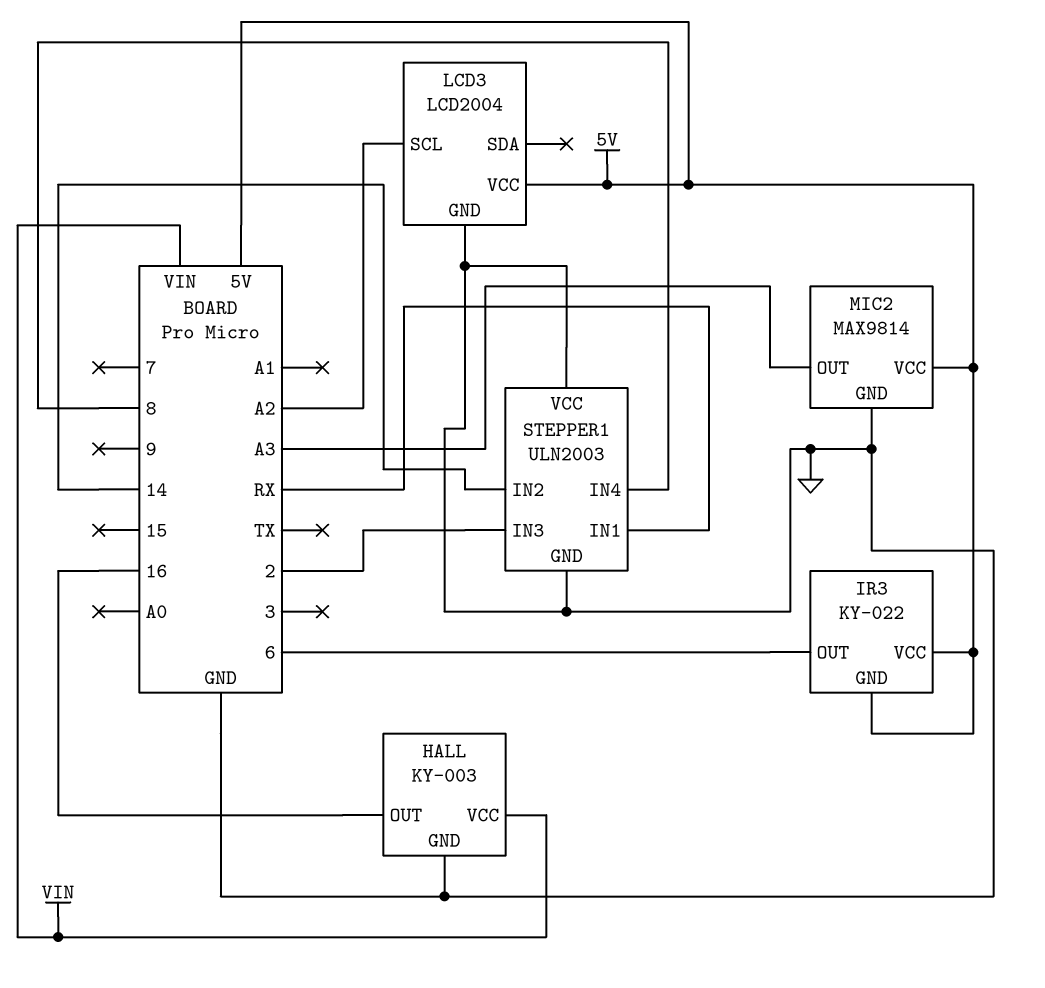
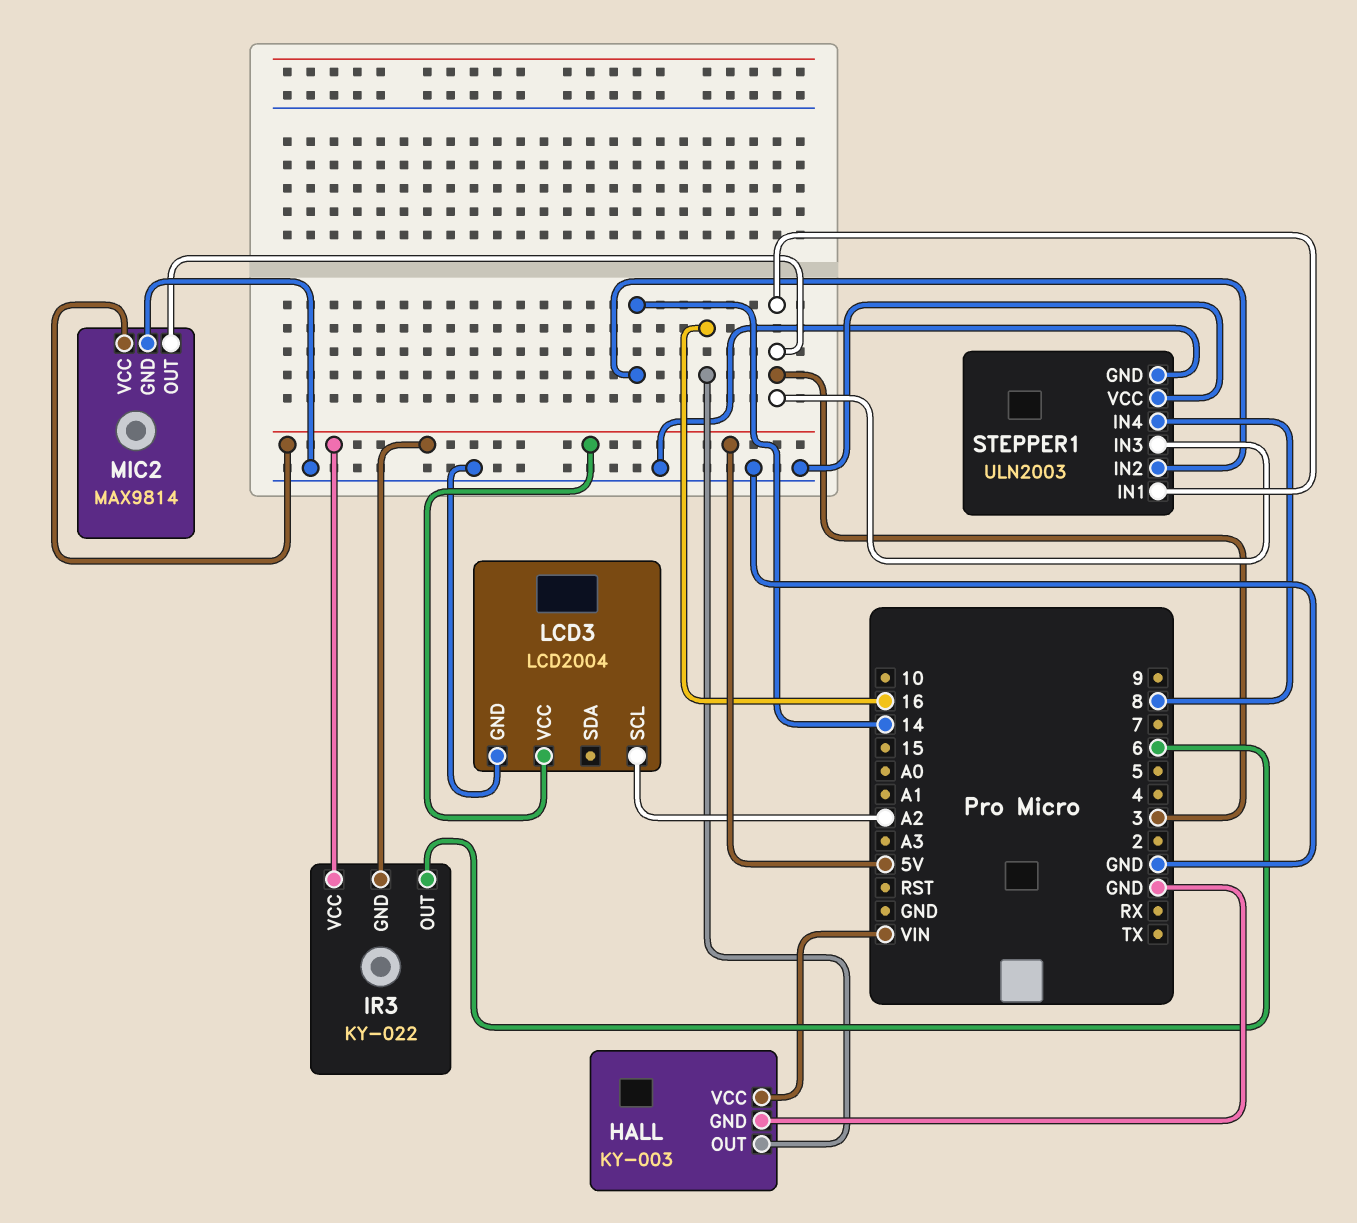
MIC2 pin OUT: A3 -> 3
STEPPER1 pin IN1: RX -> 3
STEPPER1 pin IN3: 2 -> 3

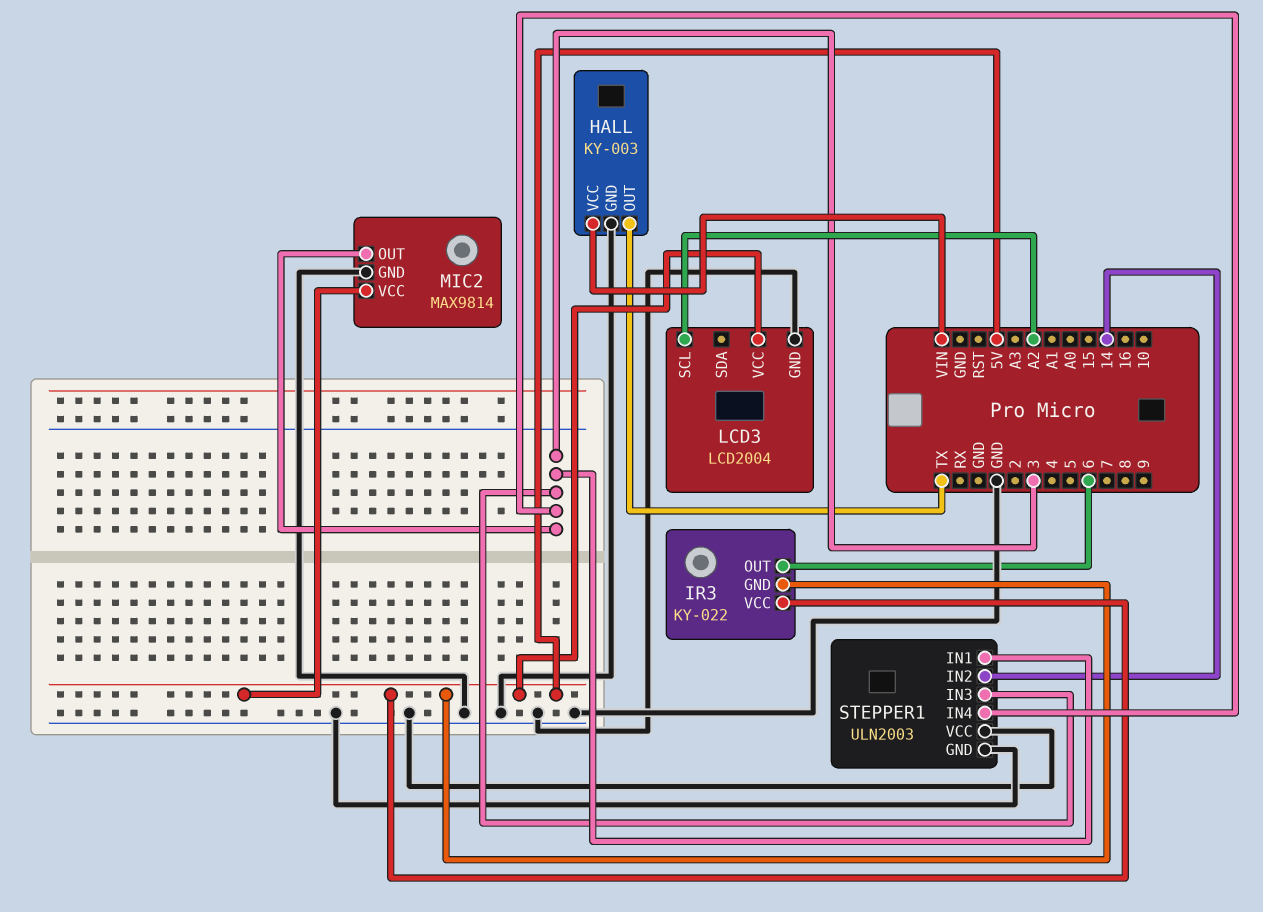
HALL pin OUT: 16 -> TX
STEPPER1 pin IN4: 8 -> 3

